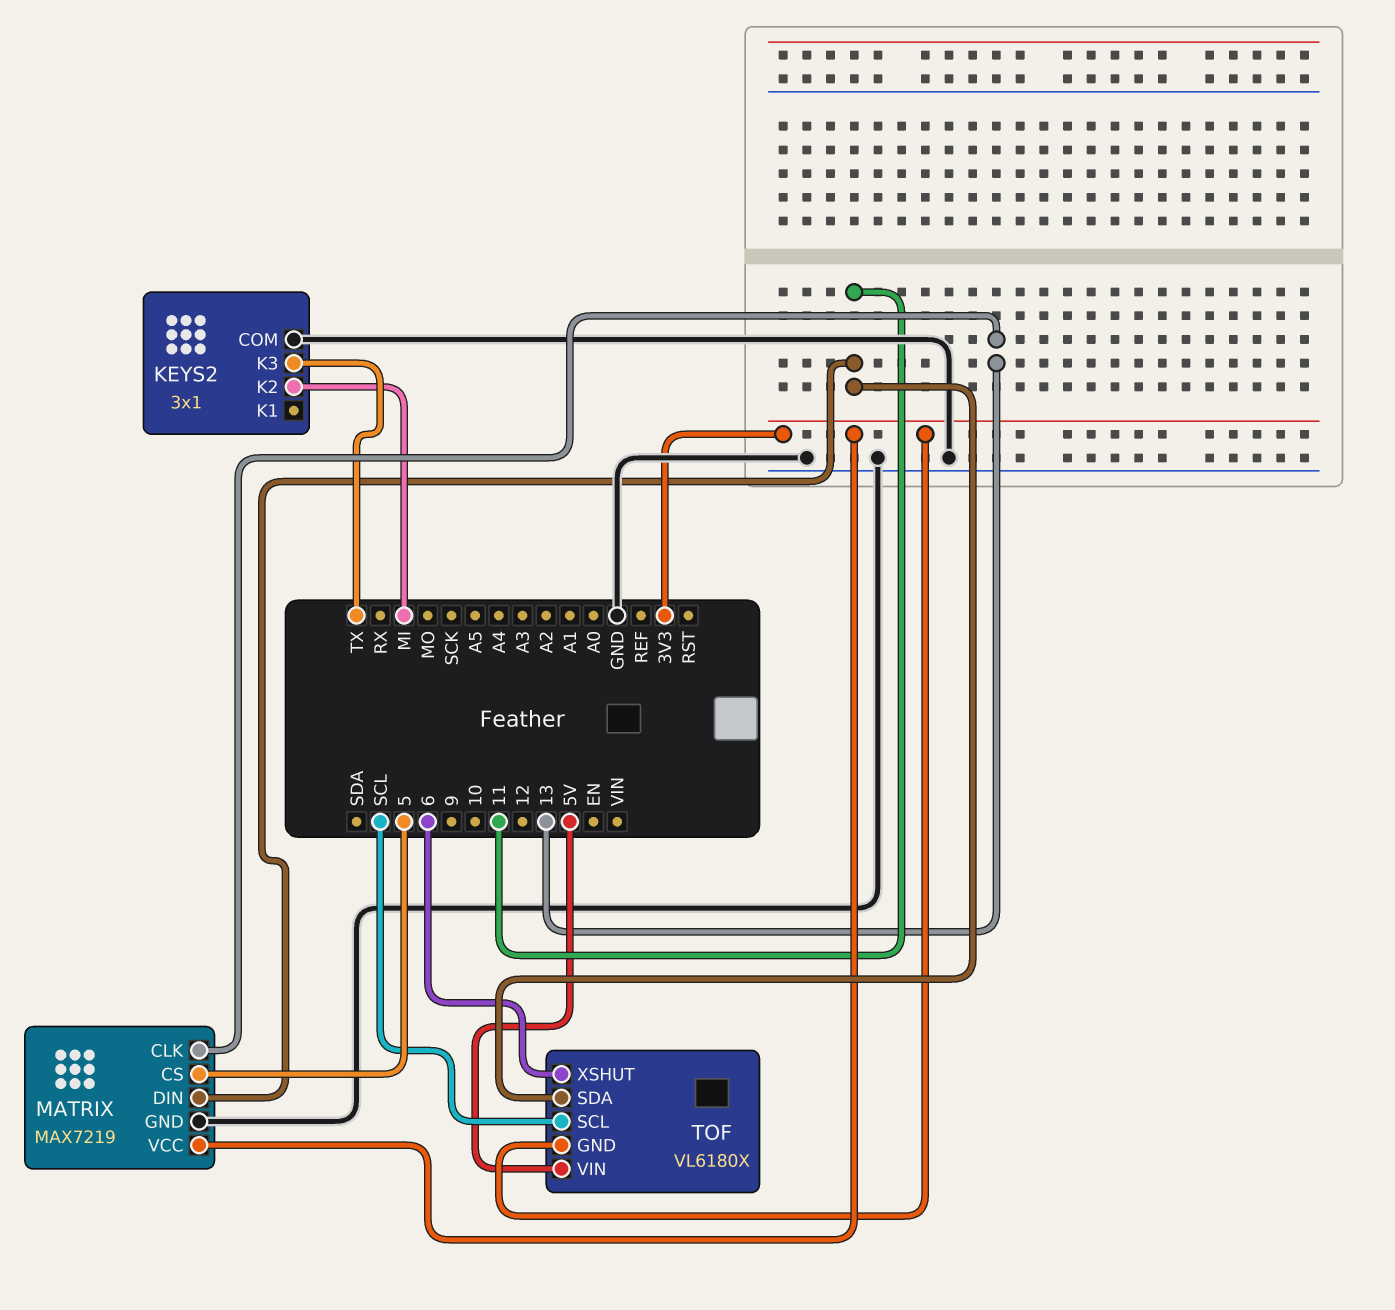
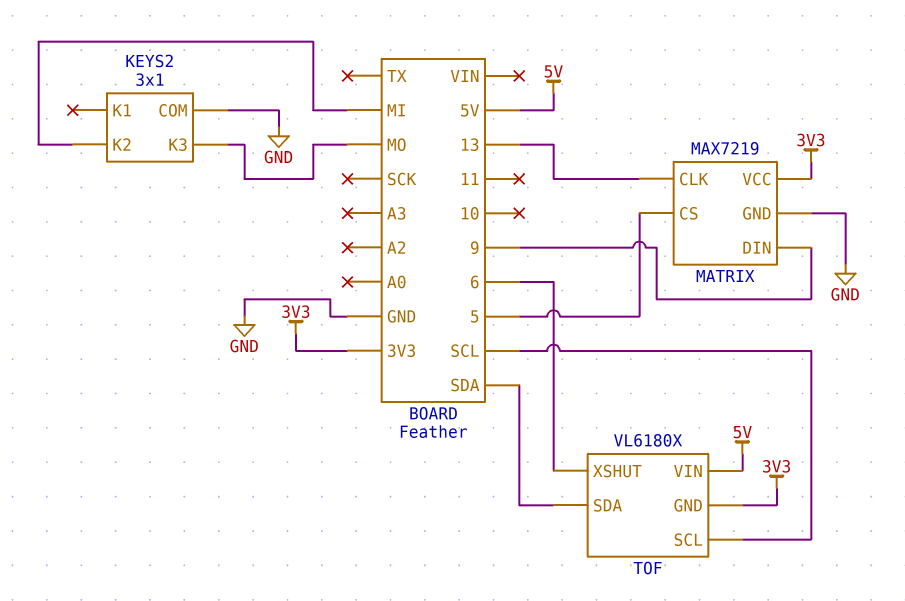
KEYS2 pin K3: TX -> MO
MATRIX pin DIN: 11 -> 9
TOF pin SDA: 11 -> SDA

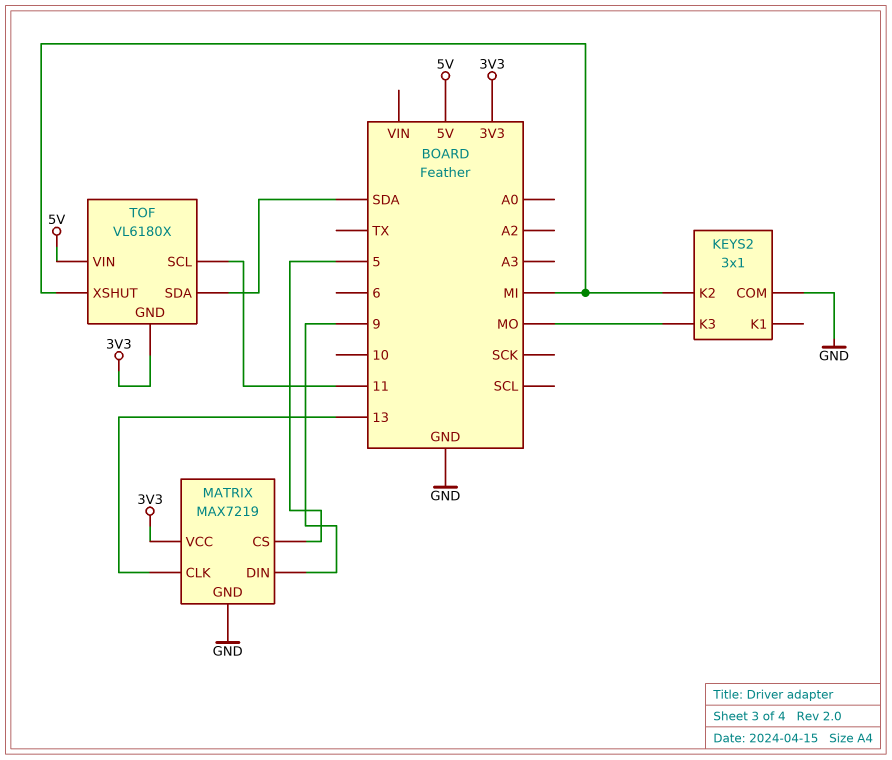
TOF pin SCL: SCL -> 11
TOF pin XSHUT: 6 -> MI

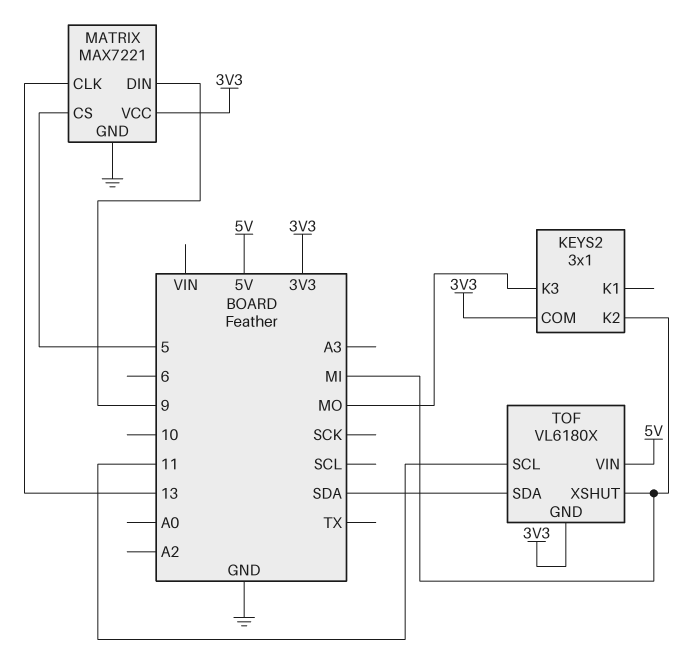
KEYS2 pin COM: GND -> 3V3
MATRIX: MAX7219 -> MAX7221

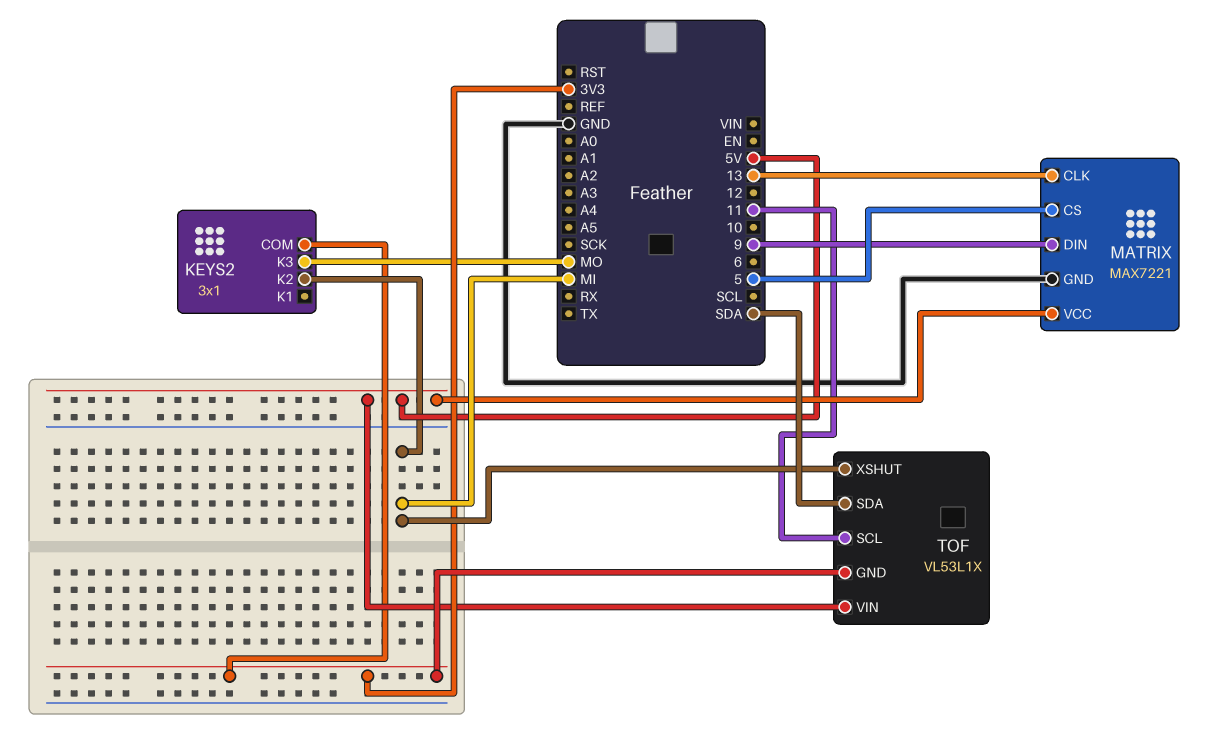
MATRIX pin VCC: 3V3 -> 5V
TOF: VL6180X -> VL53L1X

